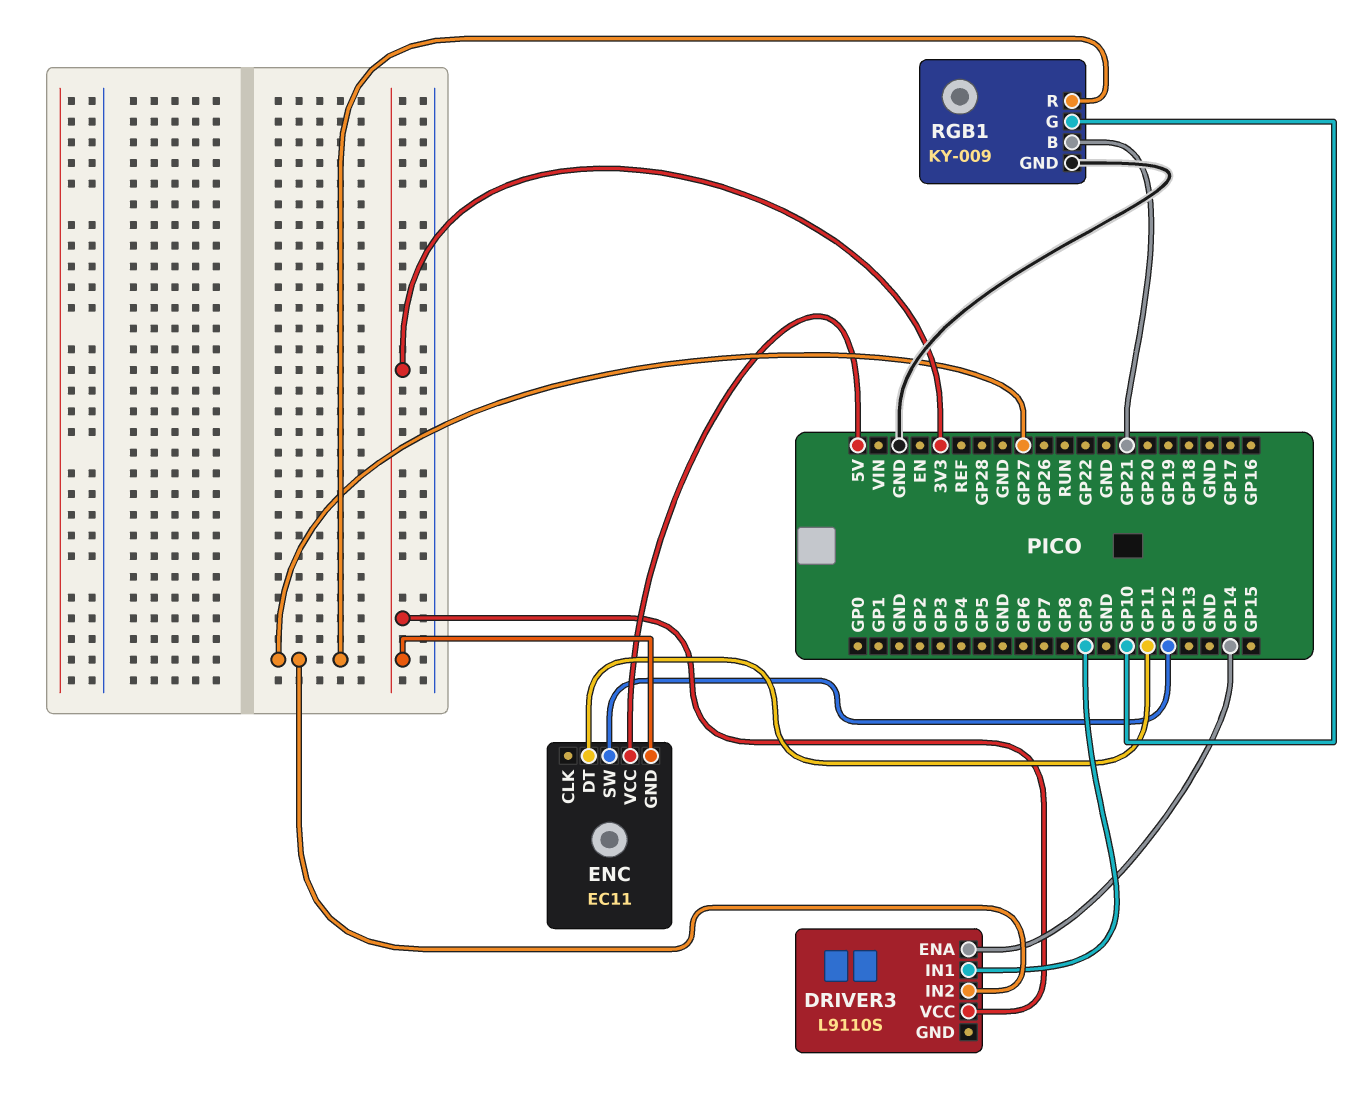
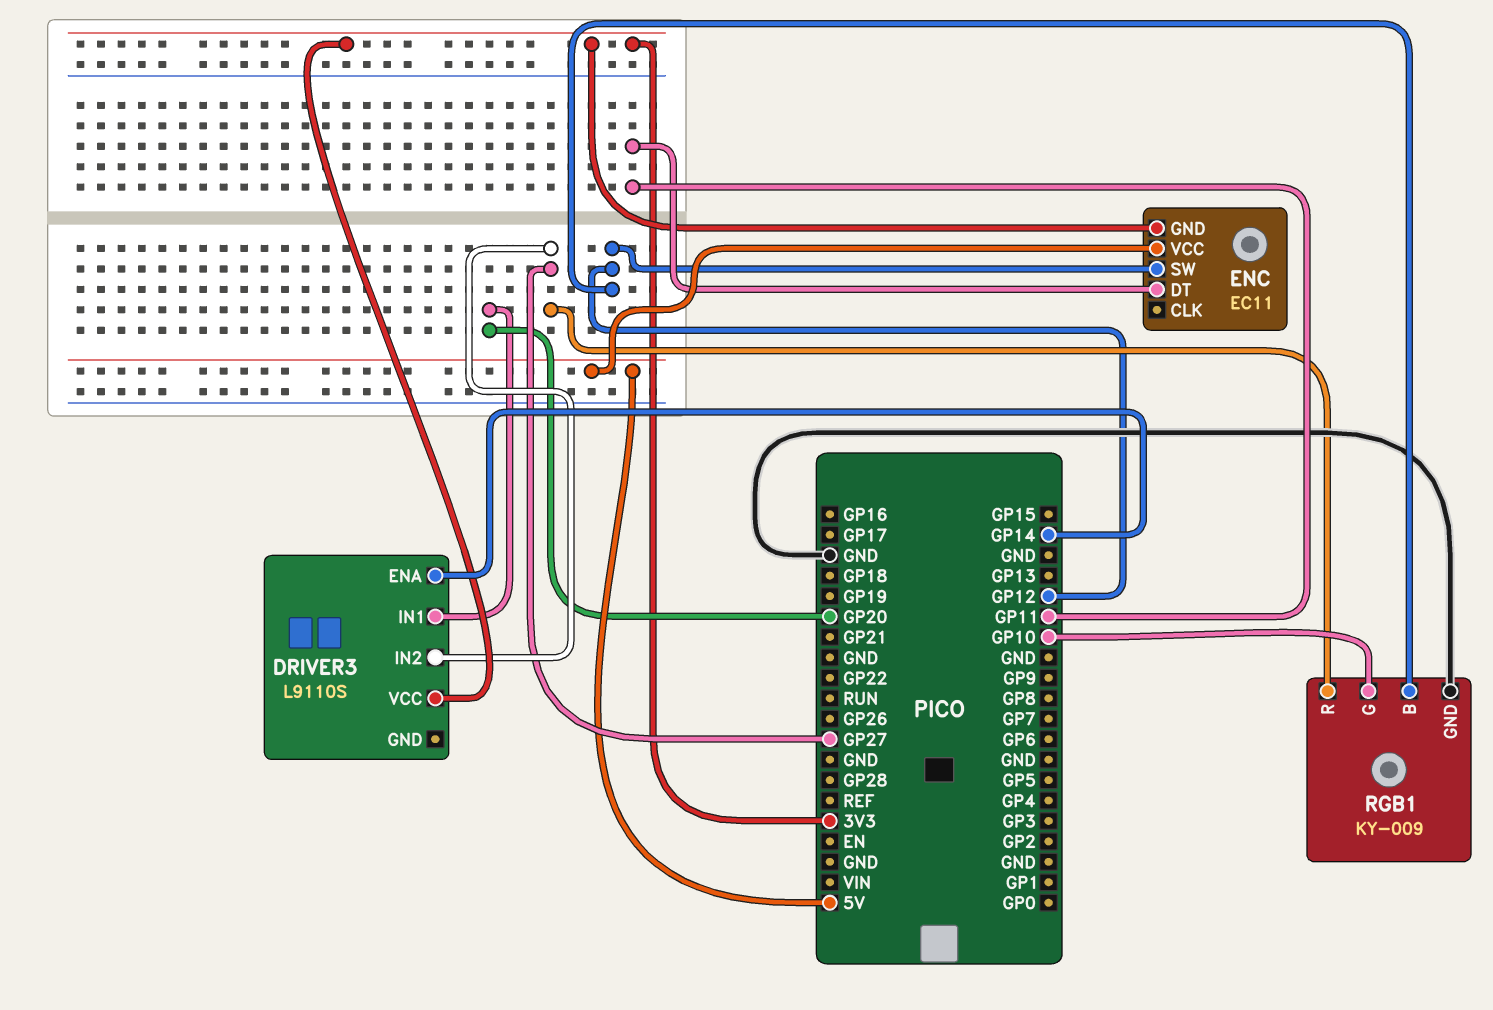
DRIVER3 pin IN1: GP9 -> GP20
RGB1 pin B: GP21 -> GP12

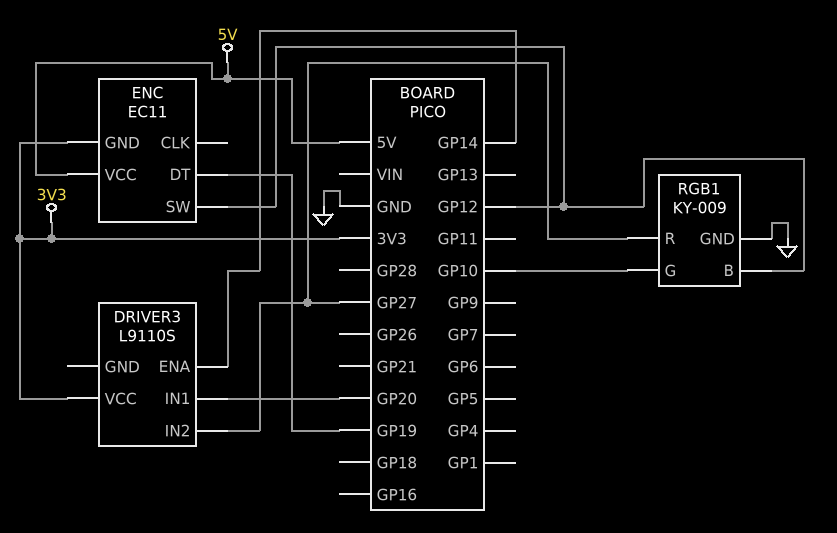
ENC pin DT: GP11 -> GP19

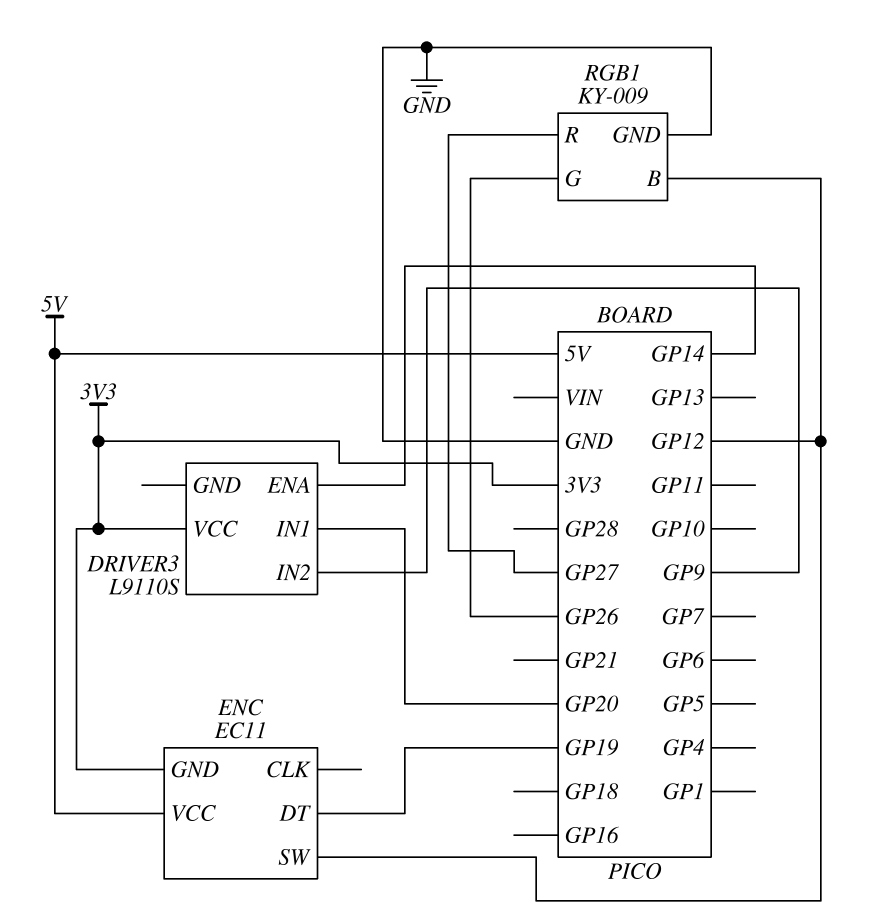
DRIVER3 pin IN2: GP27 -> GP9
RGB1 pin G: GP10 -> GP26

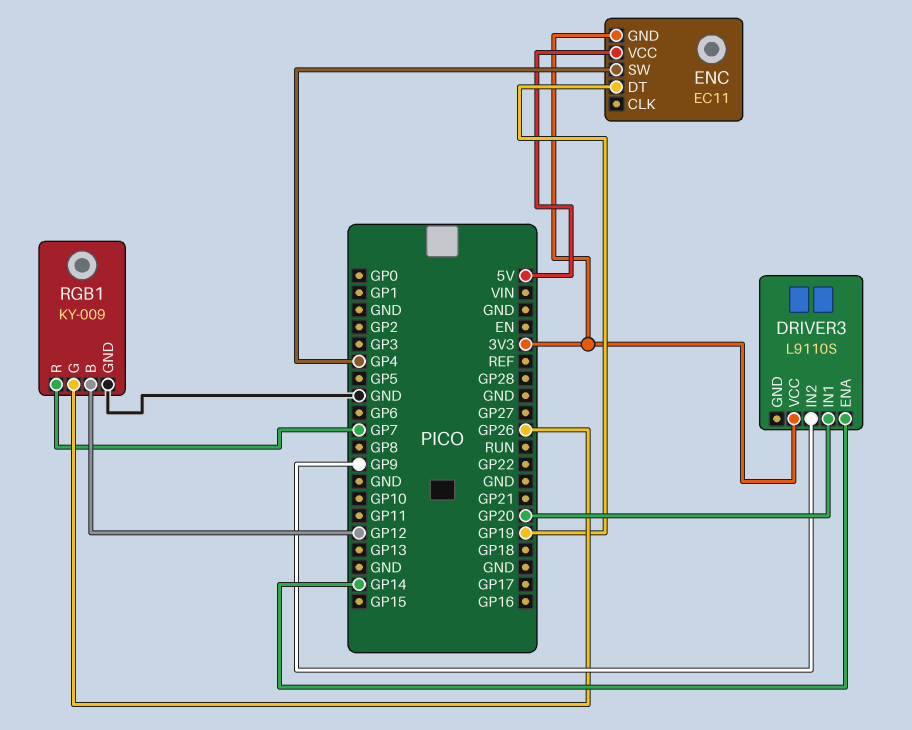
ENC pin SW: GP12 -> GP4
RGB1 pin R: GP27 -> GP7

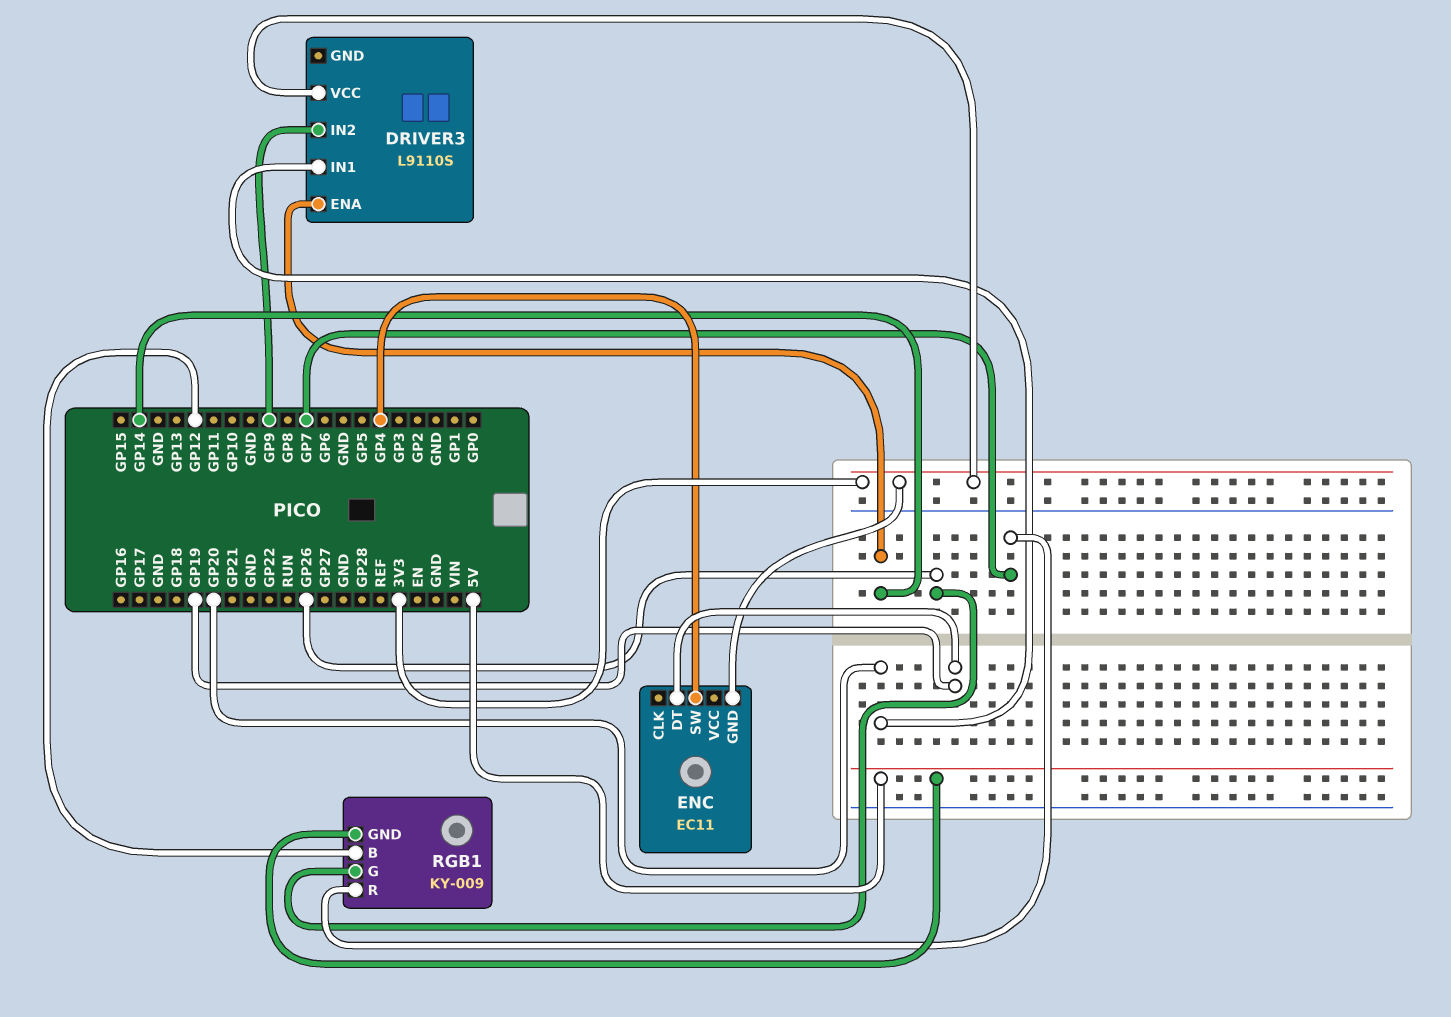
ENC pin VCC: 5V -> none
RGB1 pin GND: GND -> 5V

